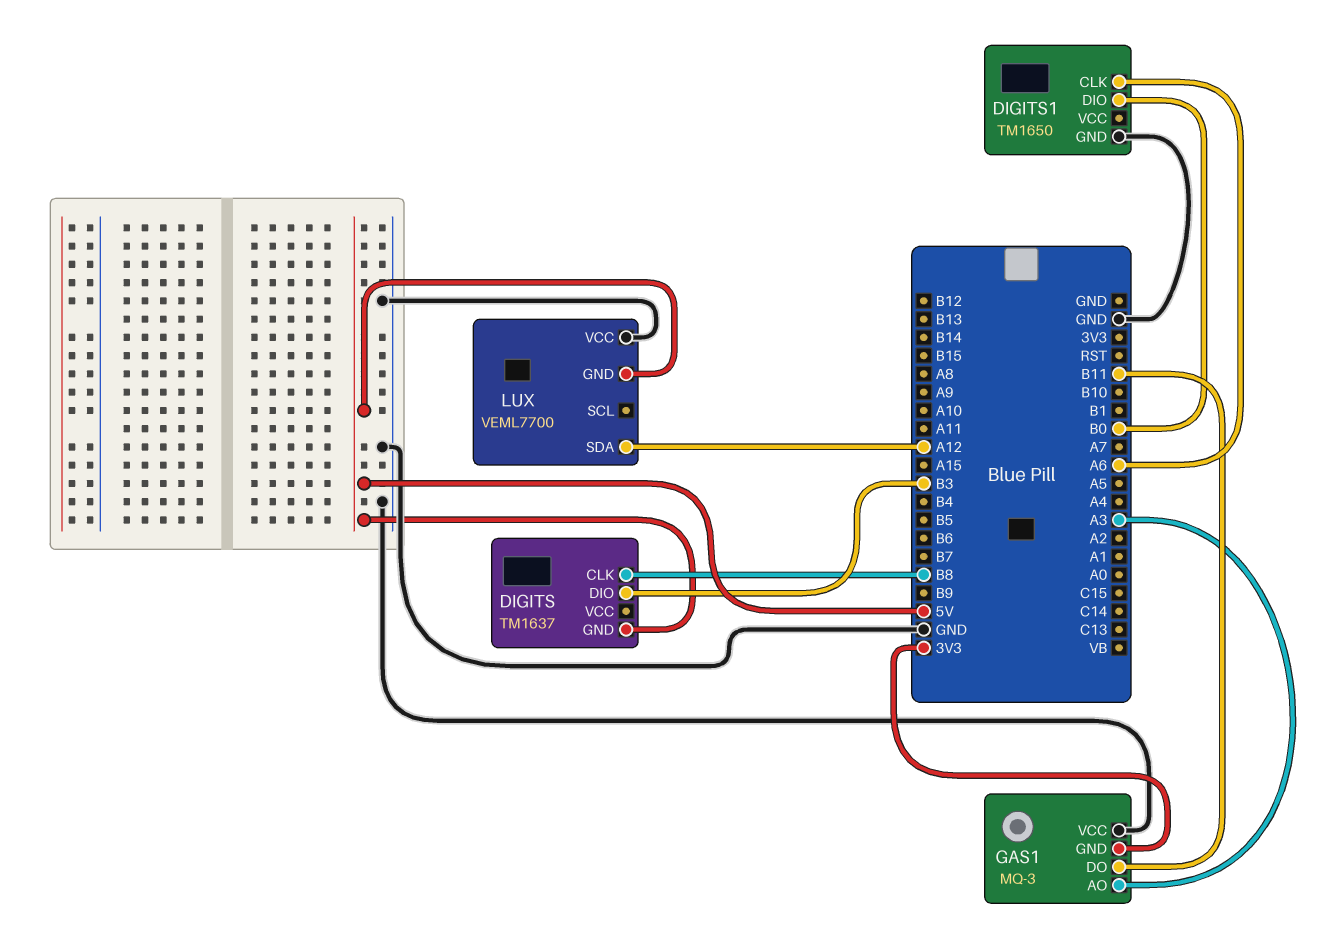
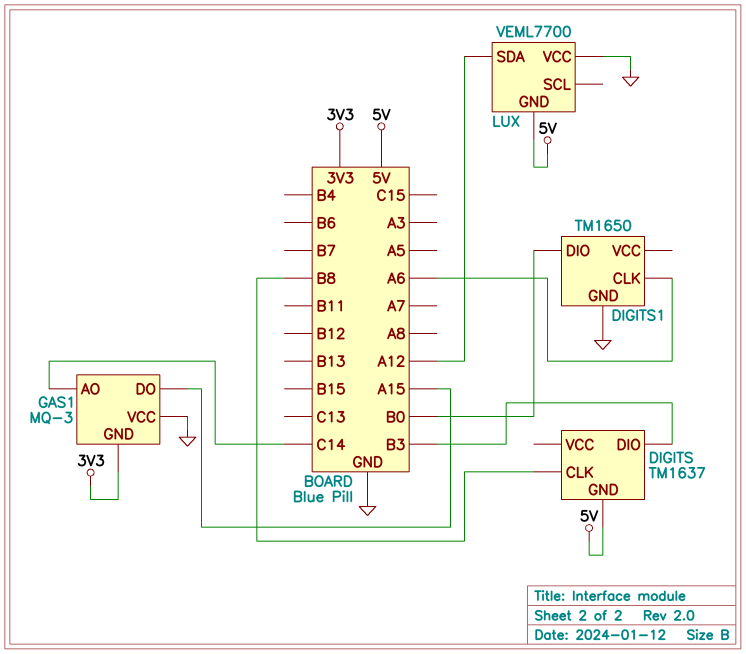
GAS1 pin AO: A3 -> C14
GAS1 pin DO: B11 -> A15

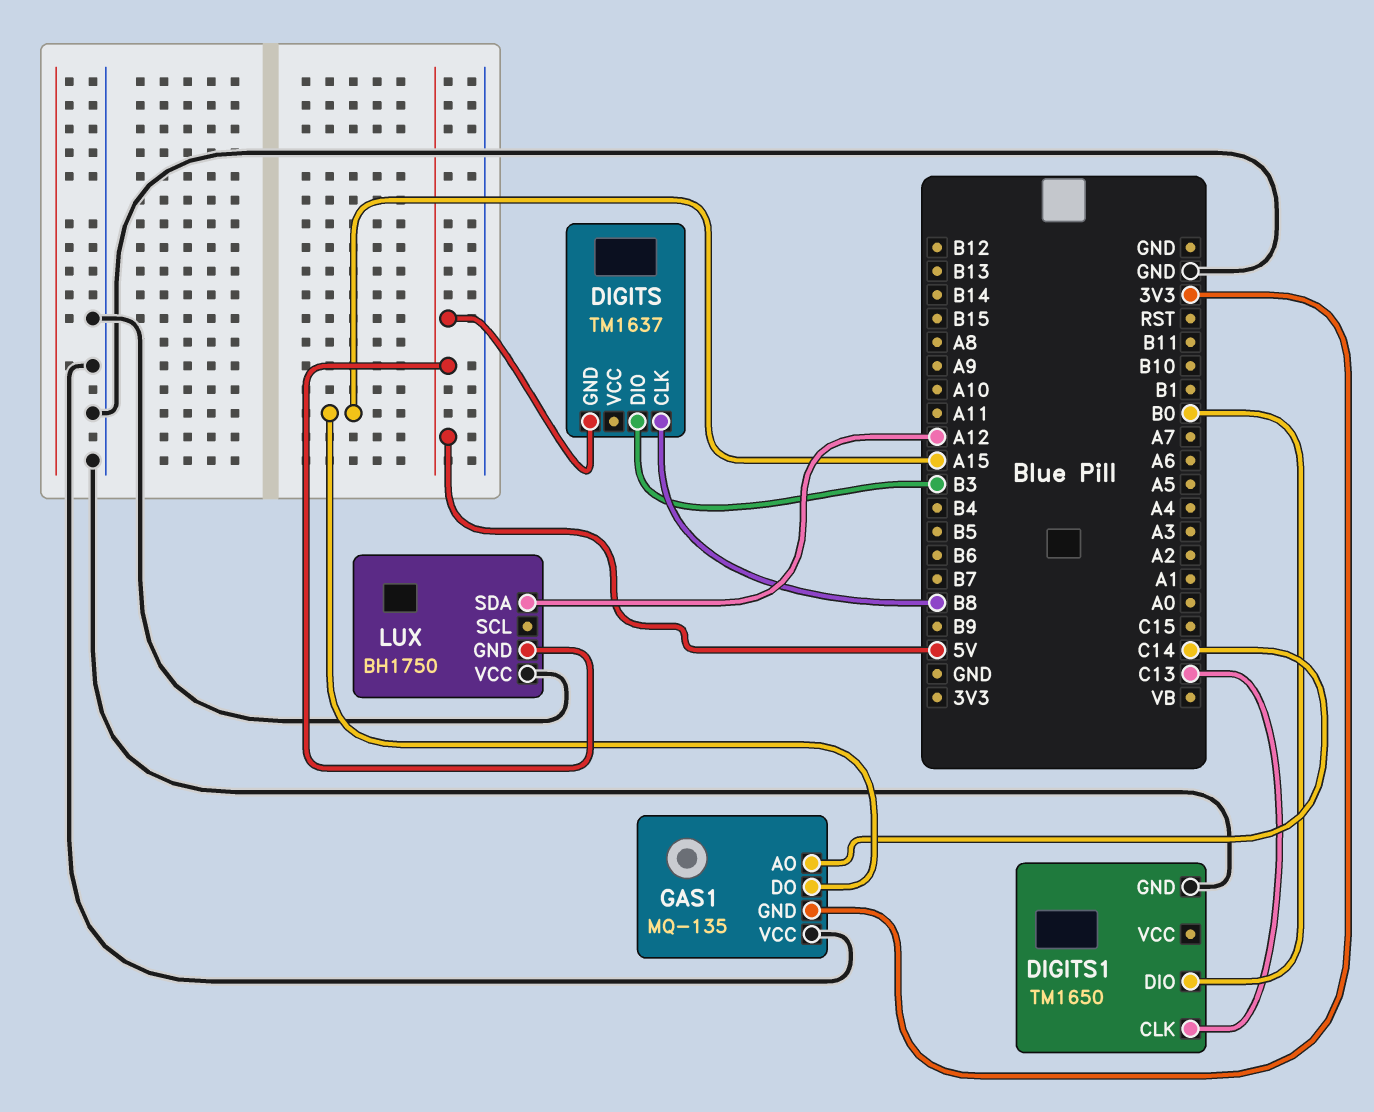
DIGITS1 pin CLK: A6 -> C13
GAS1: MQ-3 -> MQ-135
LUX: VEML7700 -> BH1750

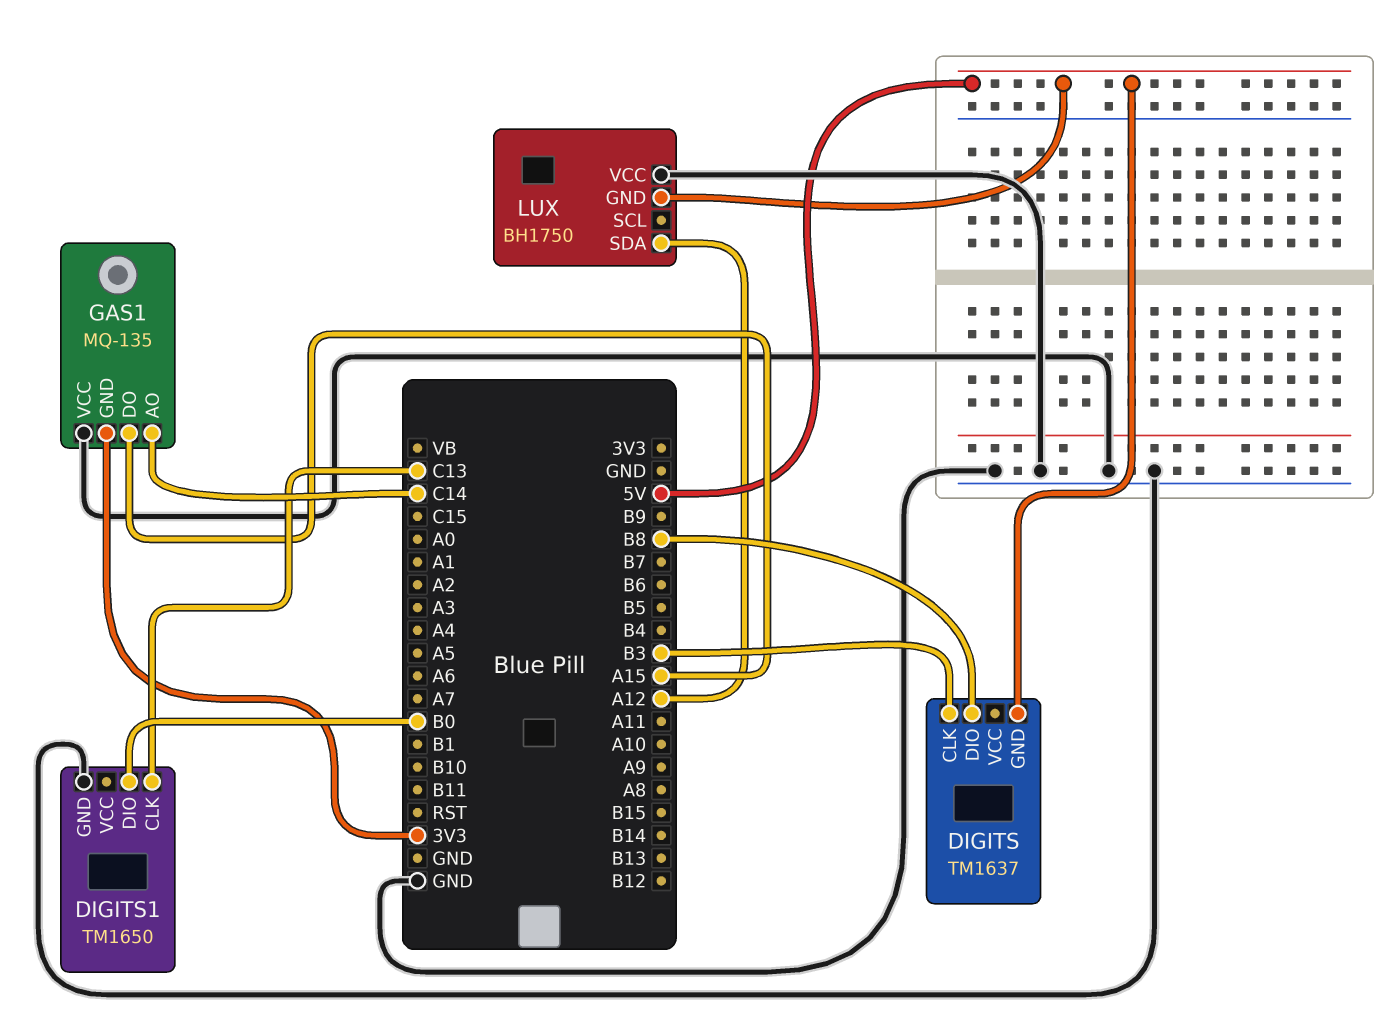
DIGITS pin CLK: B8 -> B3
DIGITS pin DIO: B3 -> B8

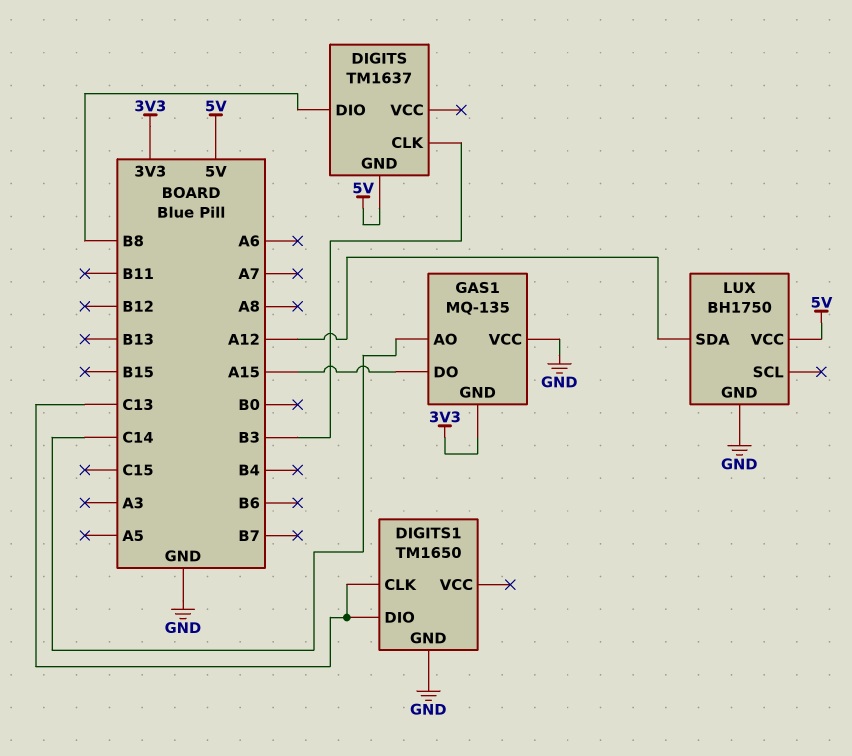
DIGITS1 pin DIO: B0 -> C13
LUX pin GND: 5V -> GND
LUX pin VCC: GND -> 5V

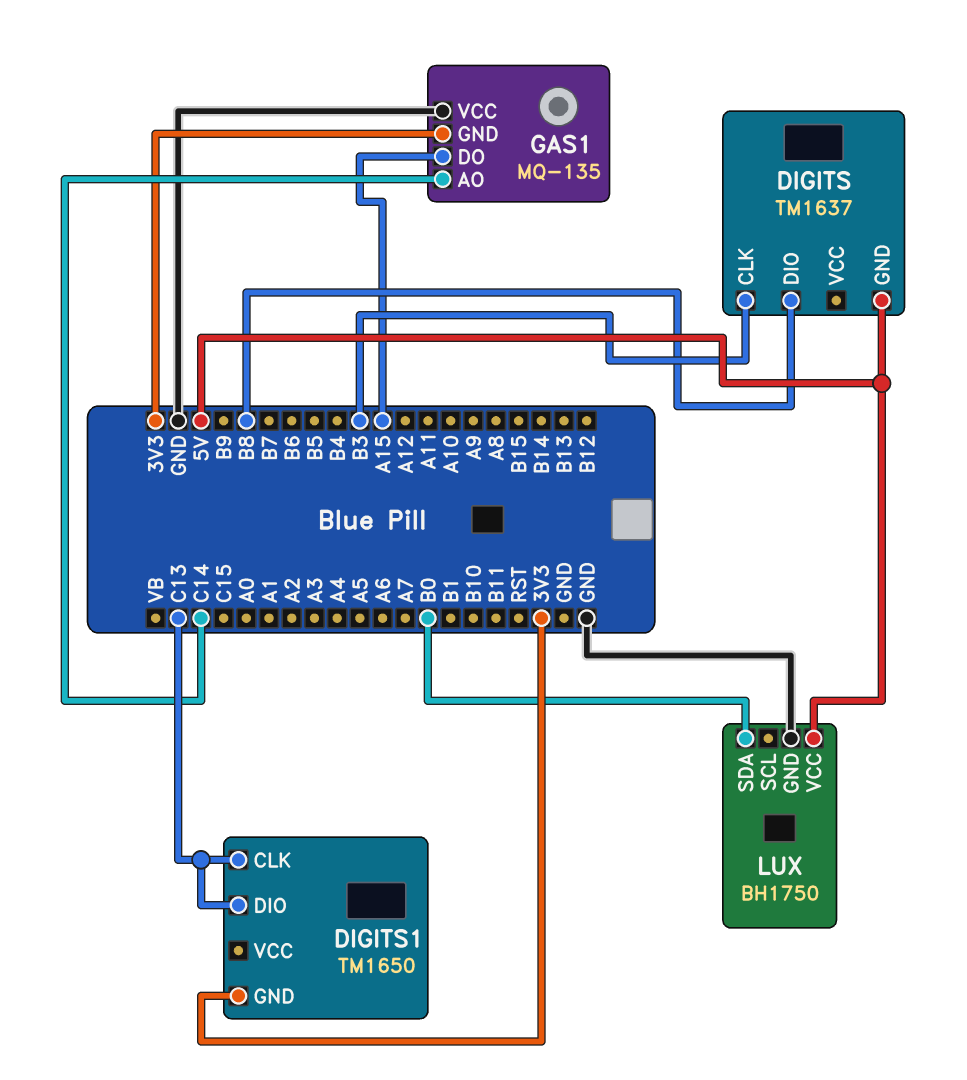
DIGITS1 pin GND: GND -> 3V3
LUX pin SDA: A12 -> B0

